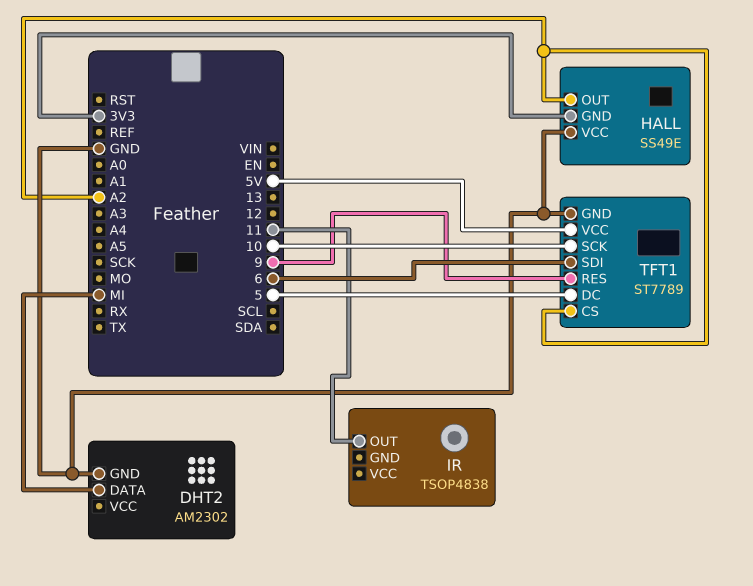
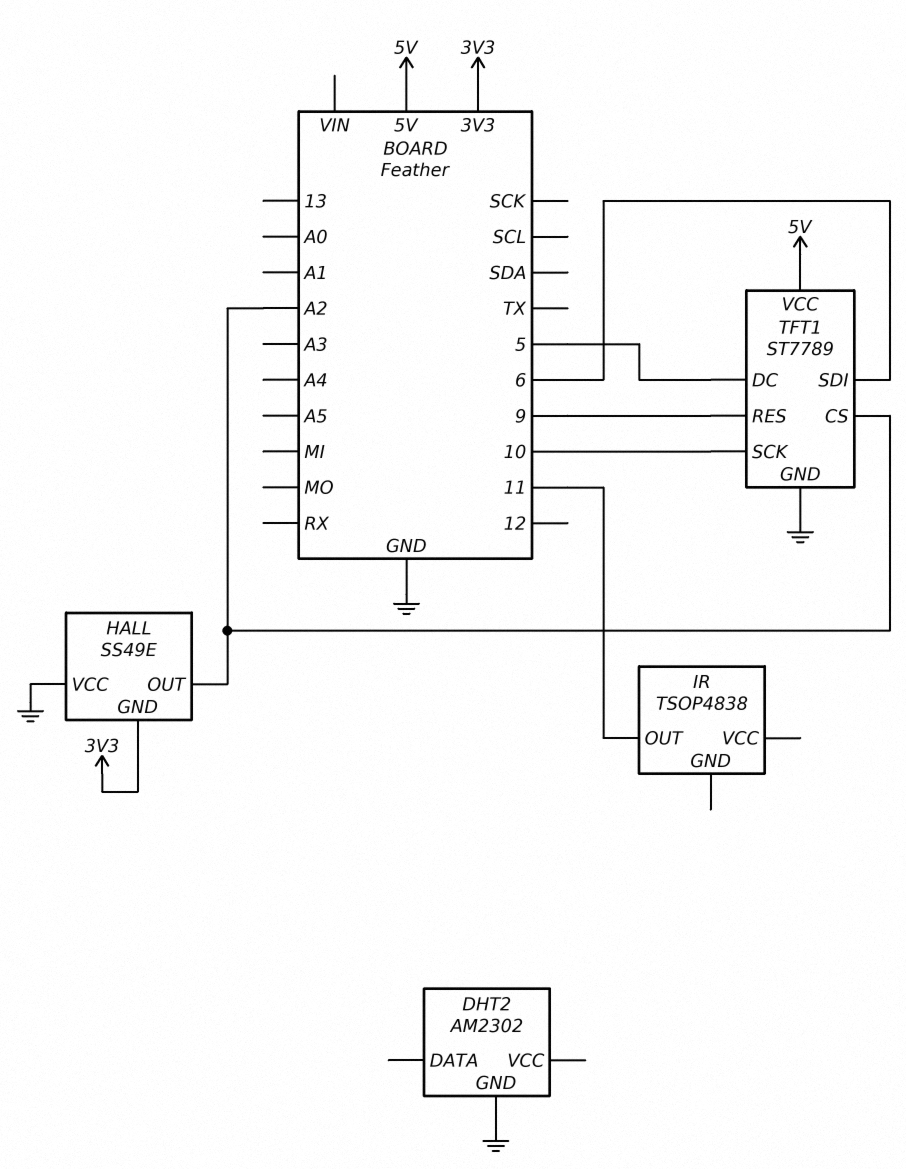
DHT2 pin DATA: MI -> none

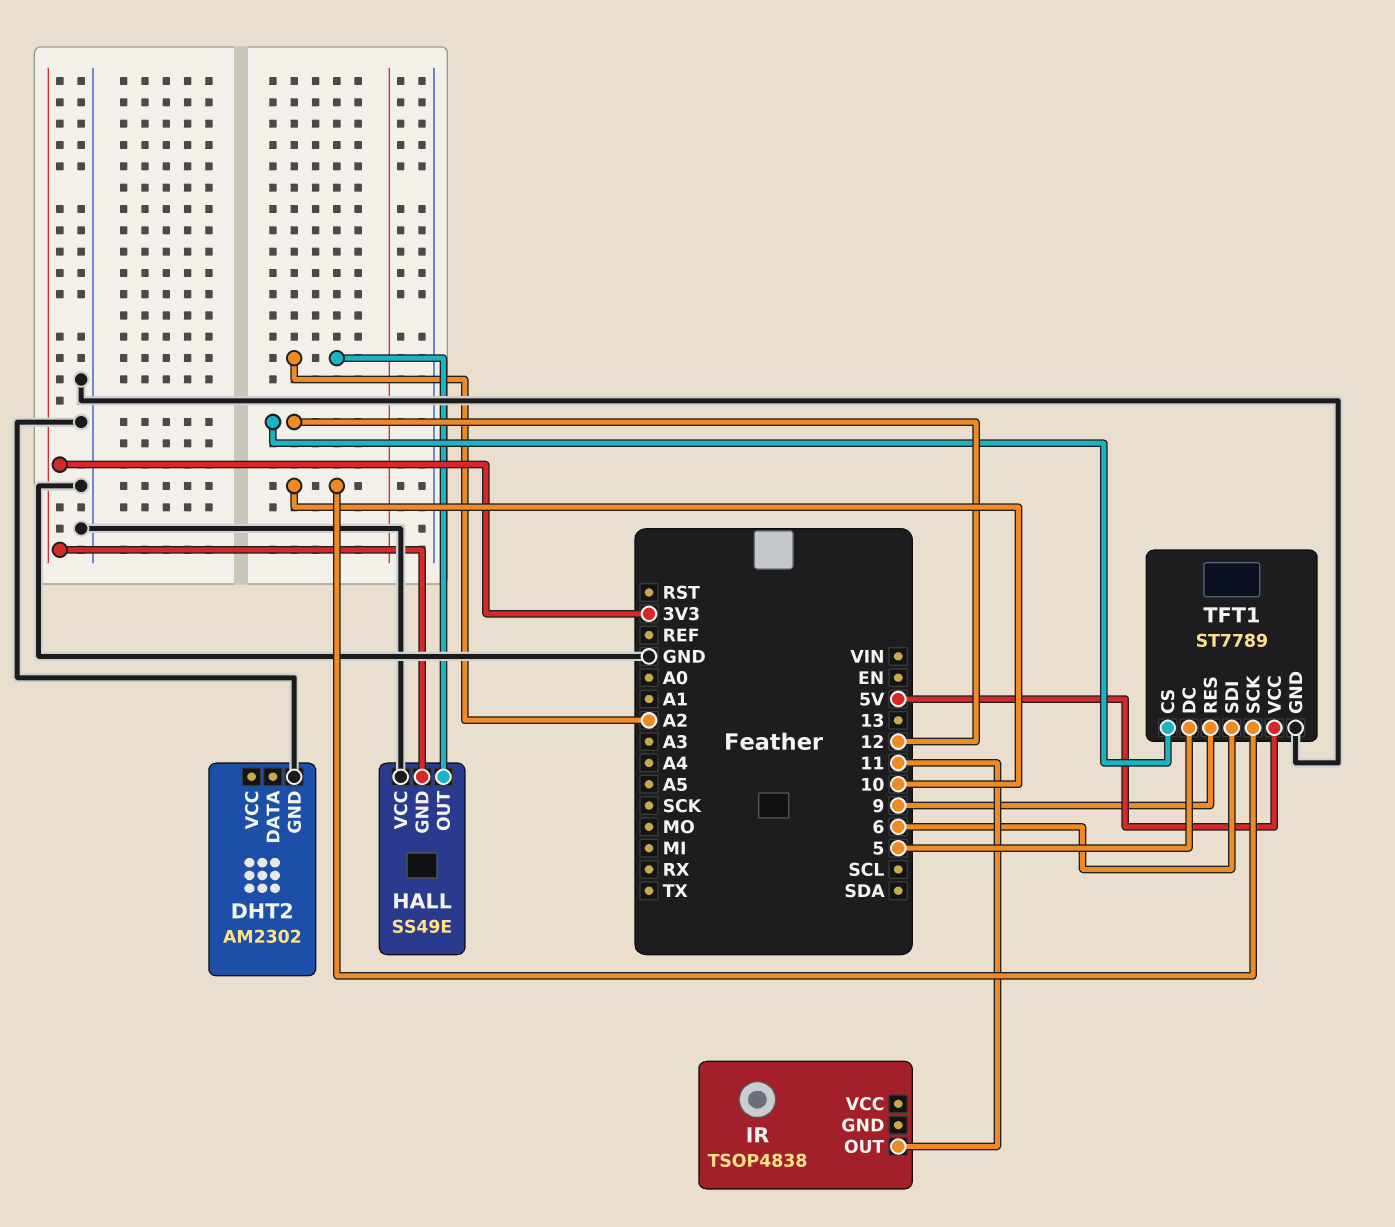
TFT1 pin CS: A2 -> 12

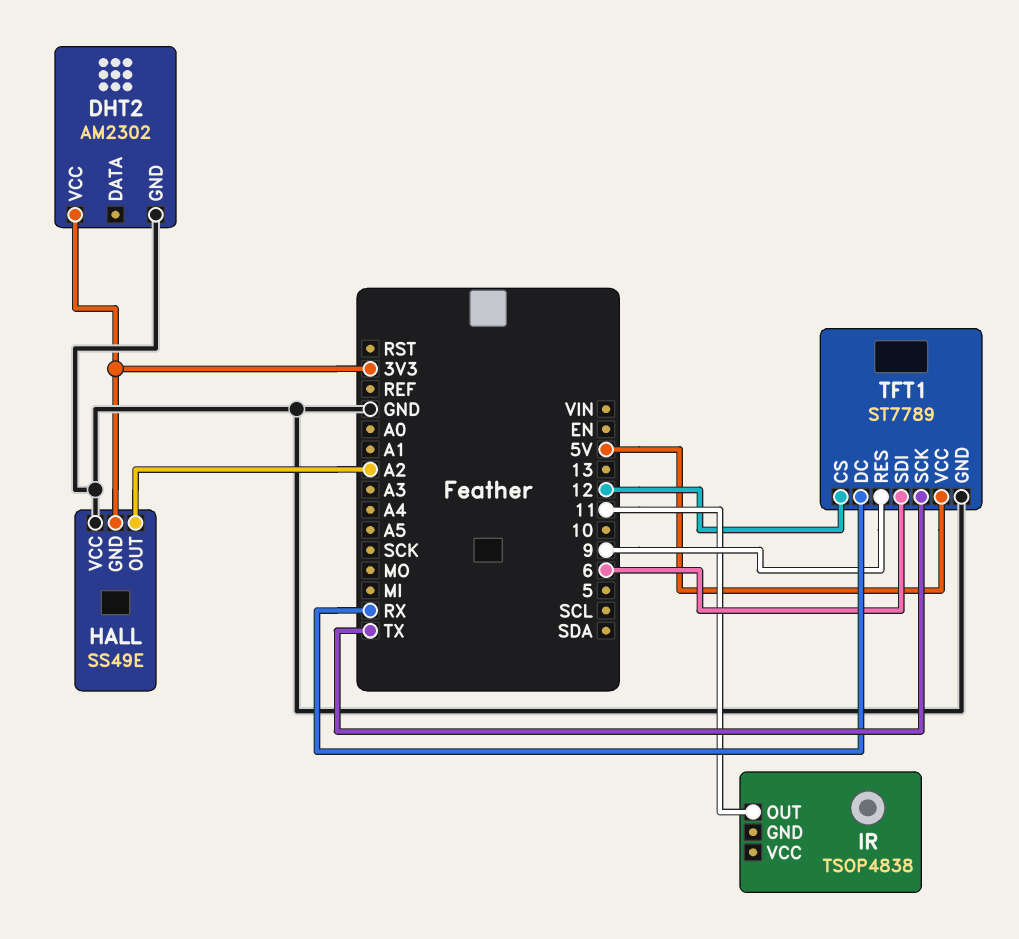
DHT2 pin VCC: none -> 3V3
TFT1 pin DC: 5 -> RX
TFT1 pin SCK: 10 -> TX

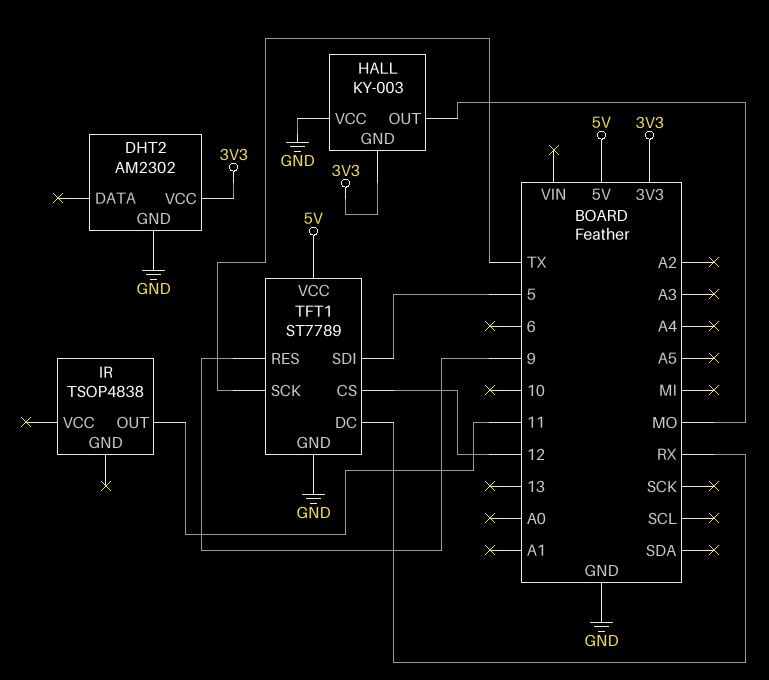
HALL: SS49E -> KY-003
HALL pin OUT: A2 -> MO
TFT1 pin SDI: 6 -> 5

